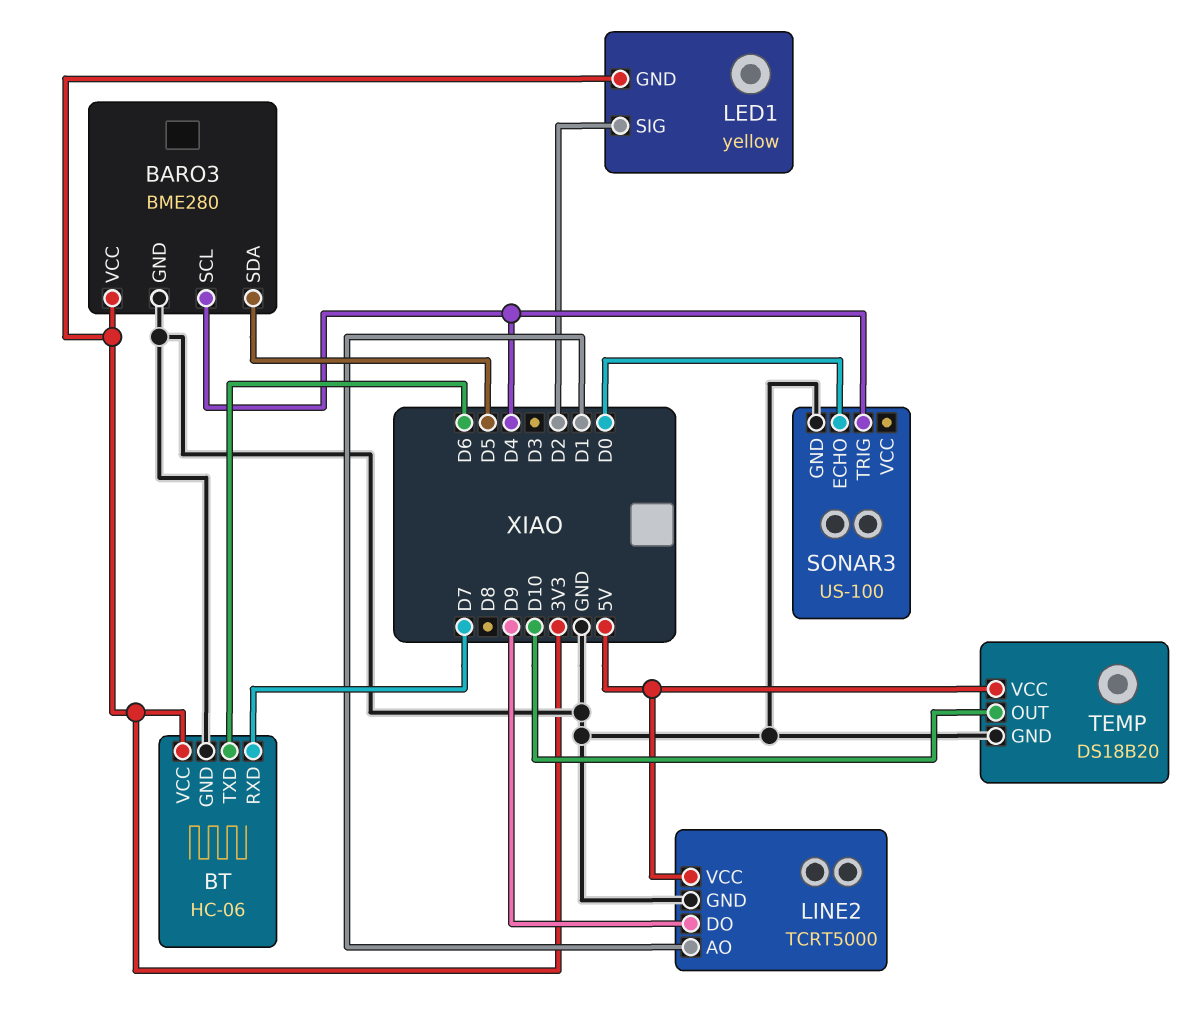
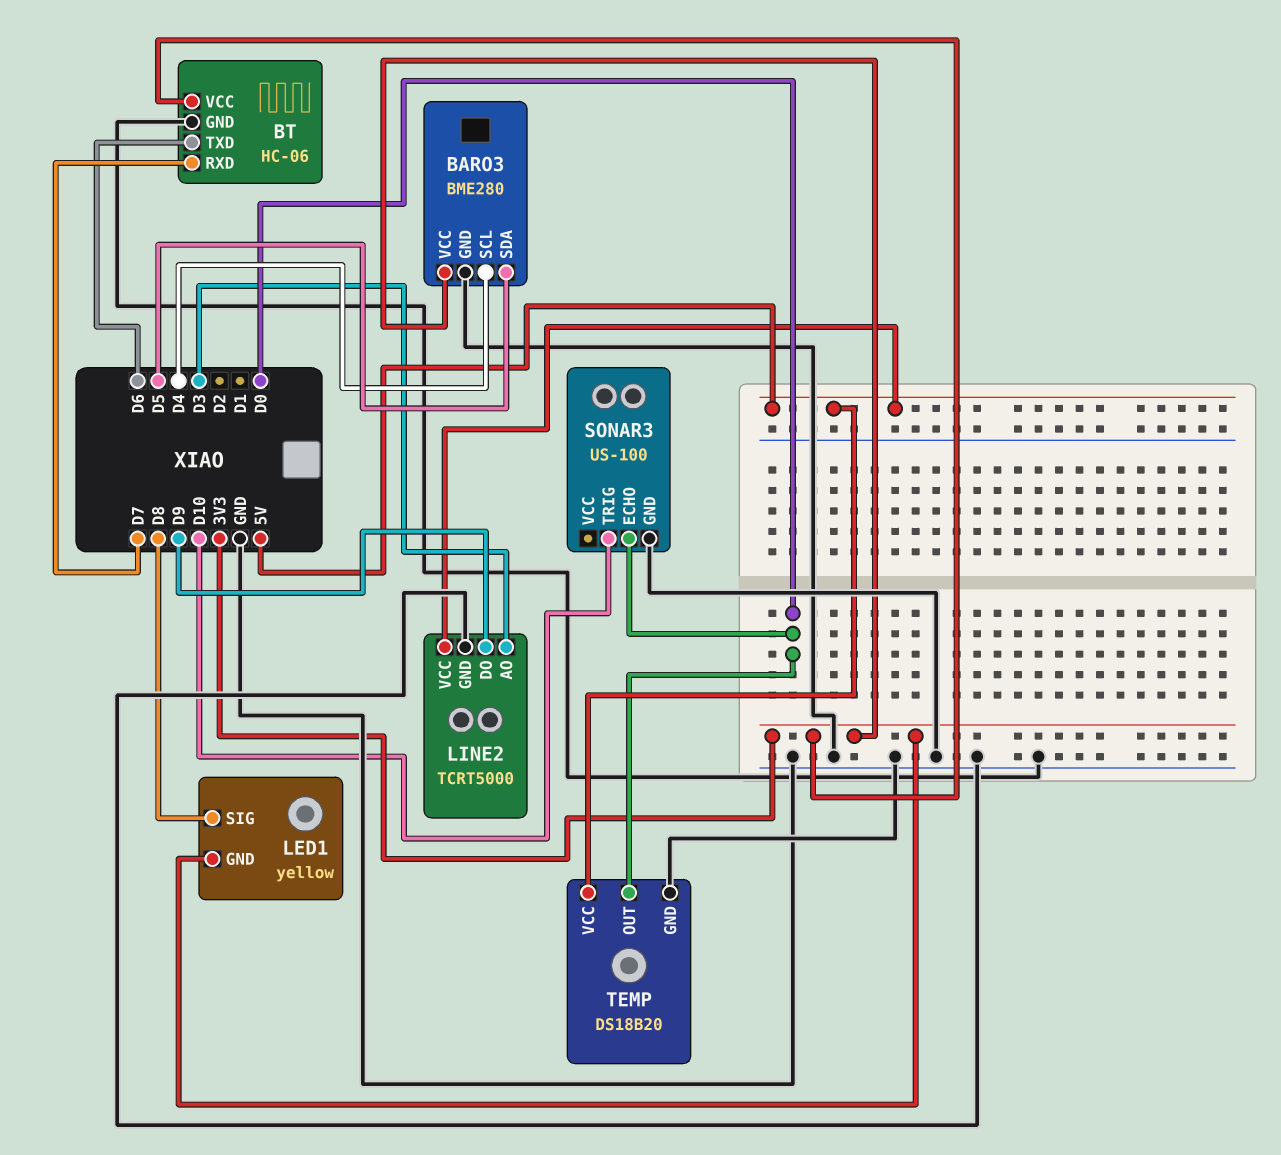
LED1 pin SIG: D2 -> D8
LINE2 pin AO: D1 -> D3
SONAR3 pin TRIG: D4 -> D10
TEMP pin OUT: D10 -> D0

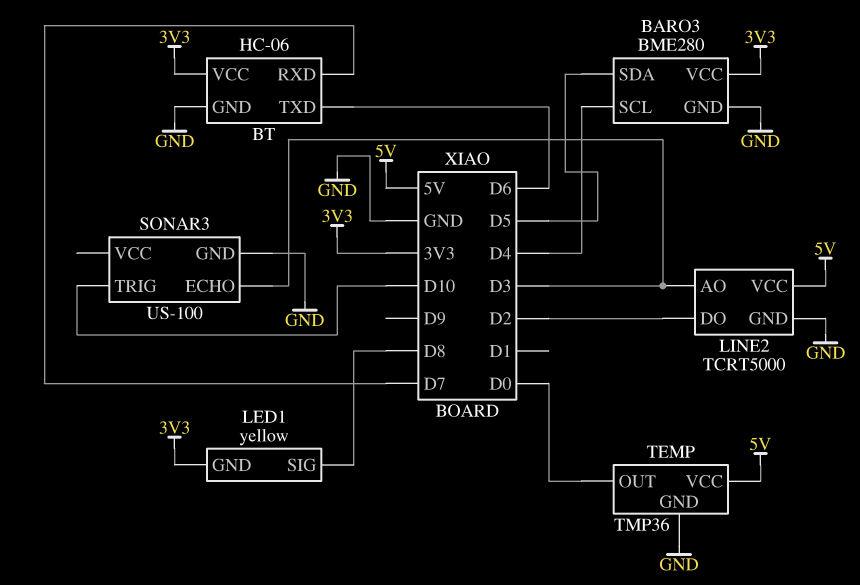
LINE2 pin DO: D9 -> D2
SONAR3 pin ECHO: D0 -> D3
TEMP: DS18B20 -> TMP36

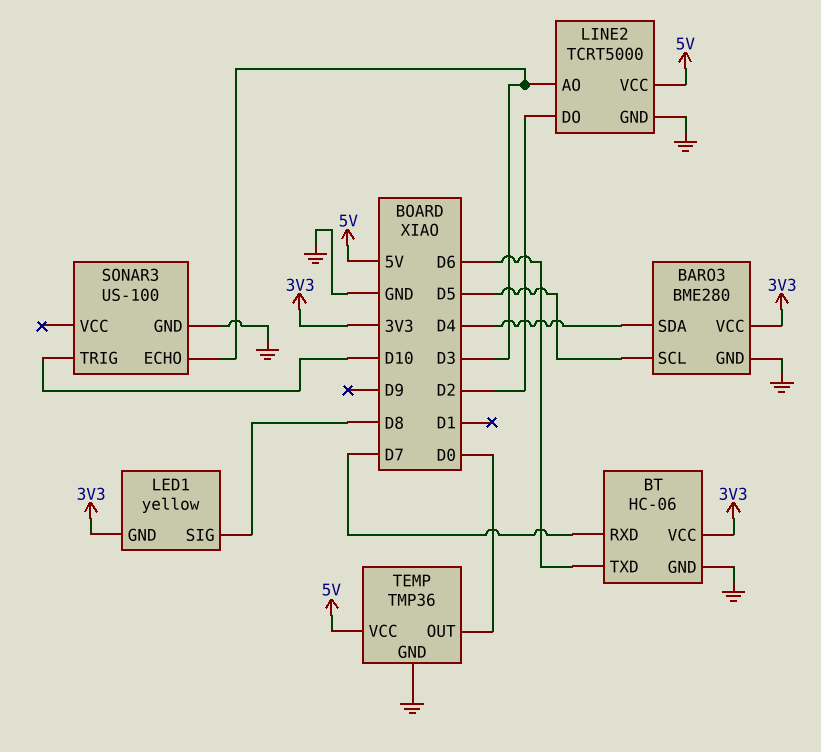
BARO3 pin SCL: D4 -> D5
BARO3 pin SDA: D5 -> D4

